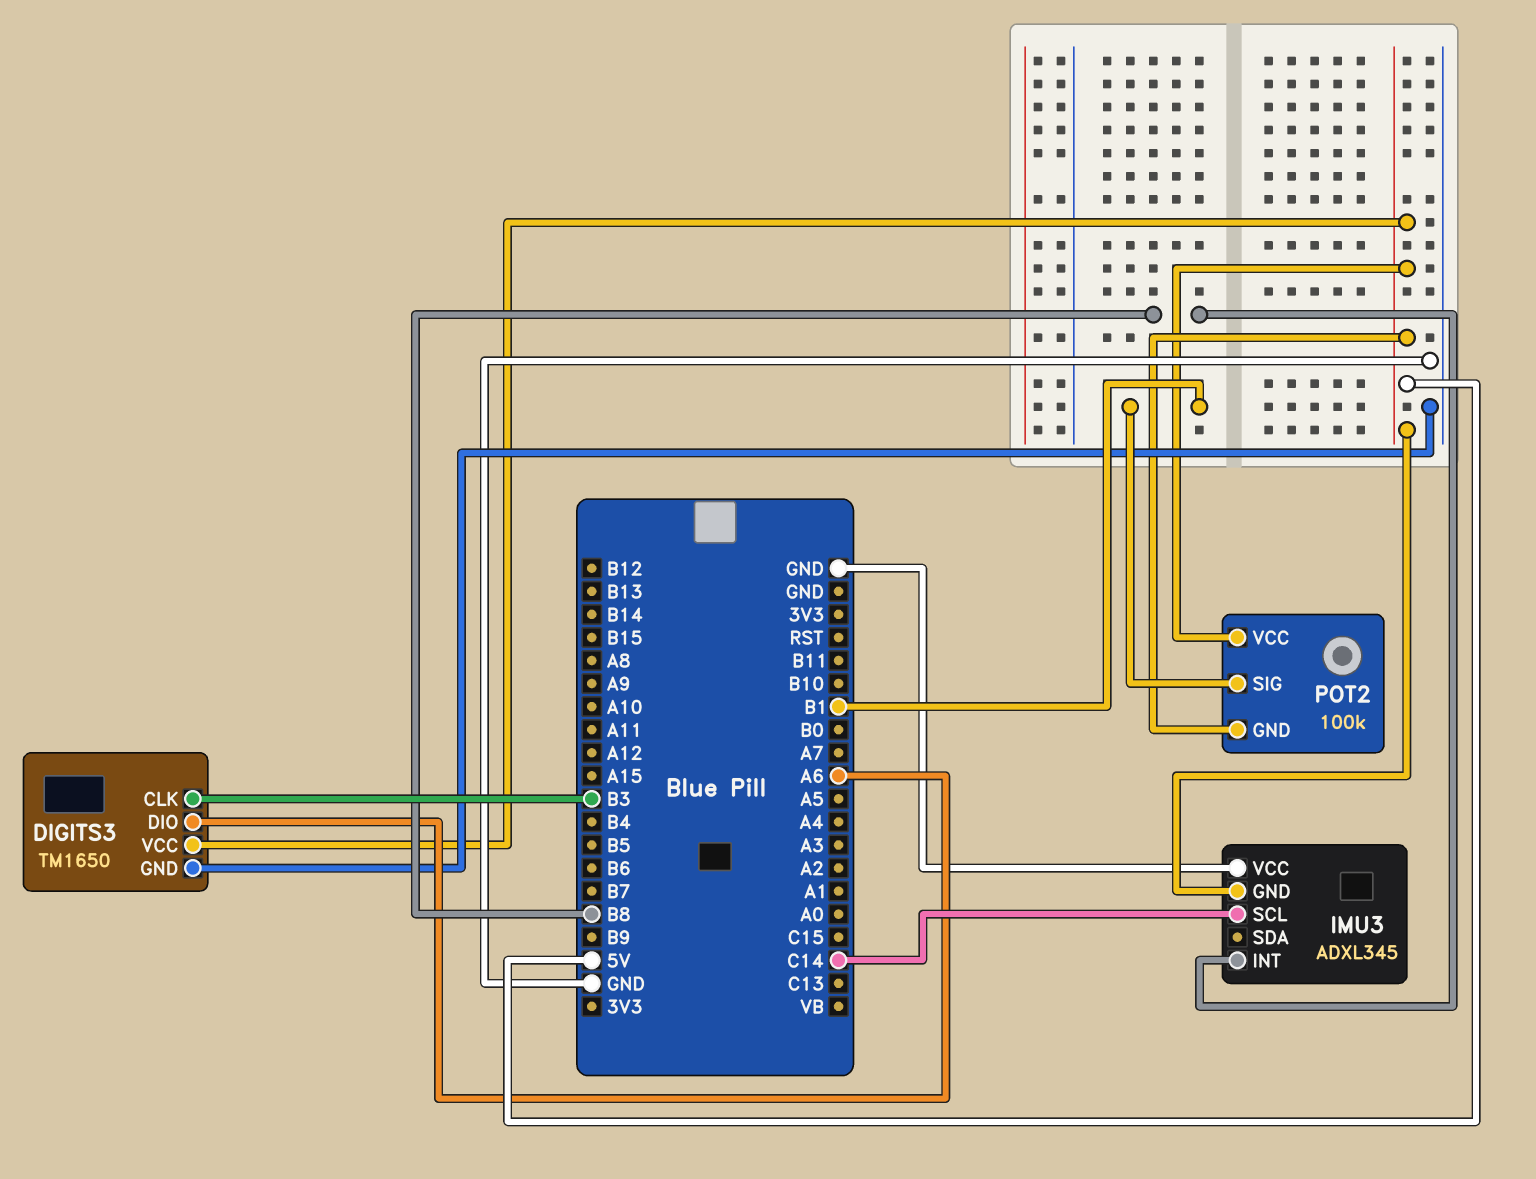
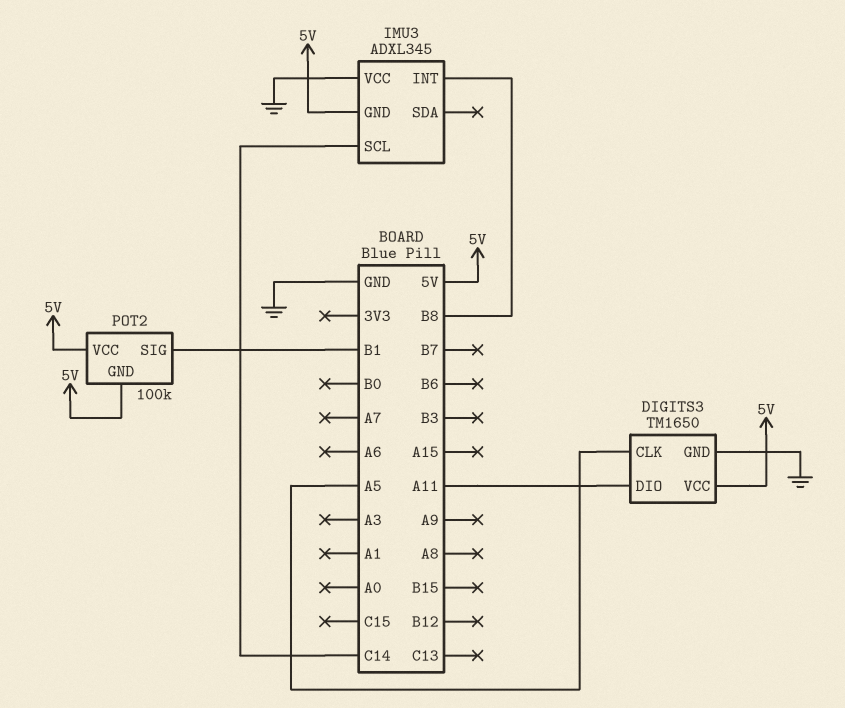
DIGITS3 pin CLK: B3 -> A5
DIGITS3 pin DIO: A6 -> A11

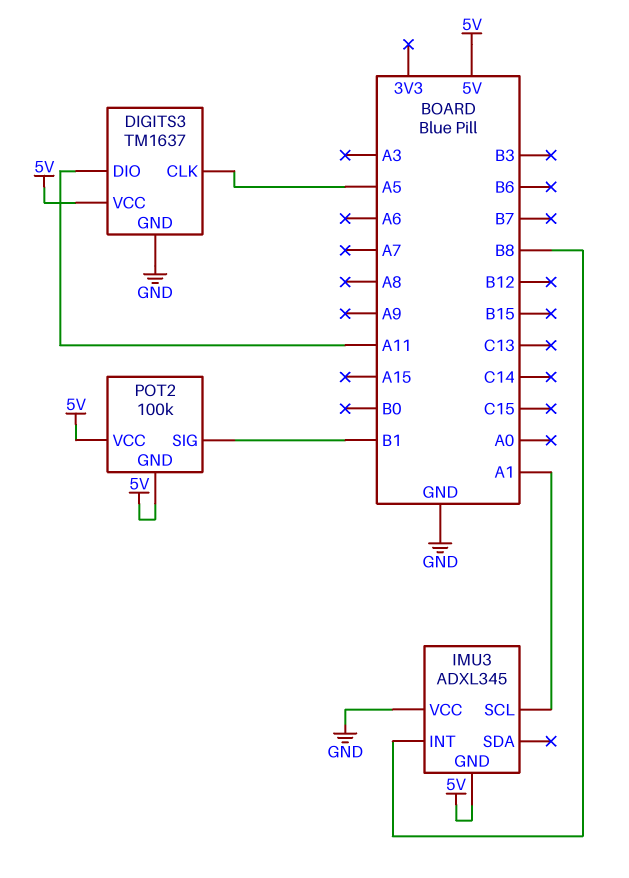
DIGITS3: TM1650 -> TM1637
IMU3 pin SCL: C14 -> A1

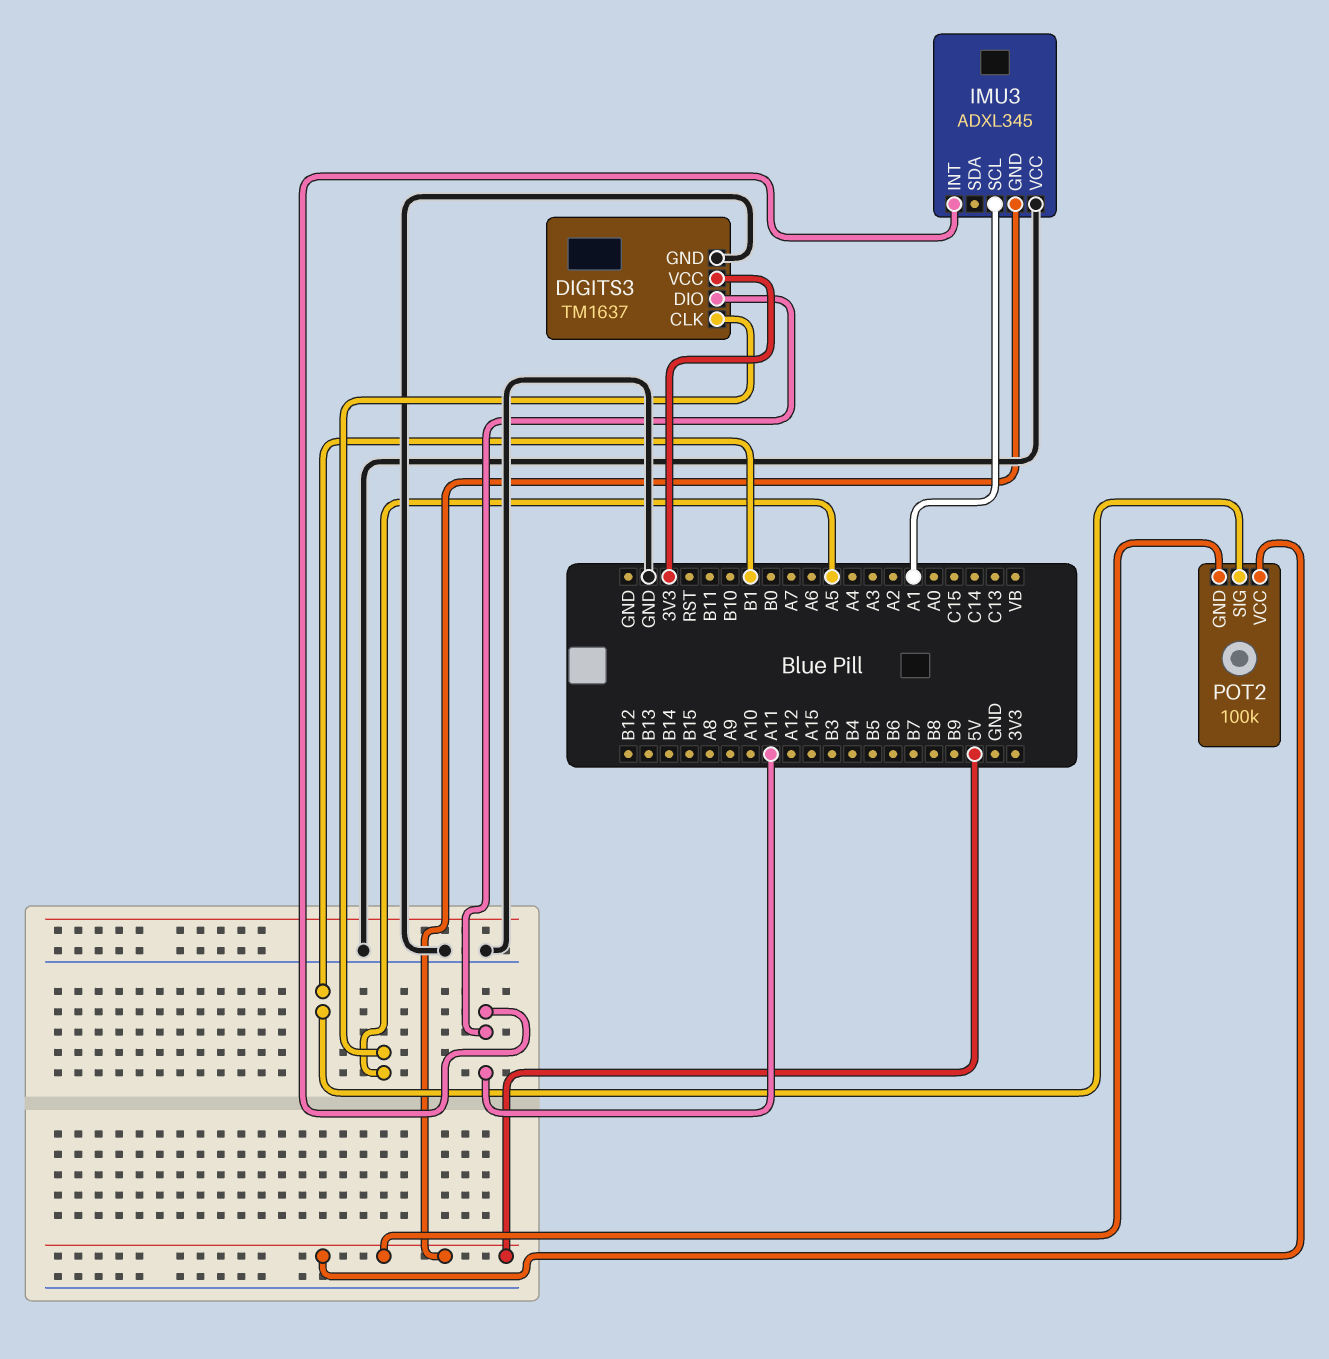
DIGITS3 pin VCC: 5V -> 3V3
IMU3 pin INT: B8 -> A11

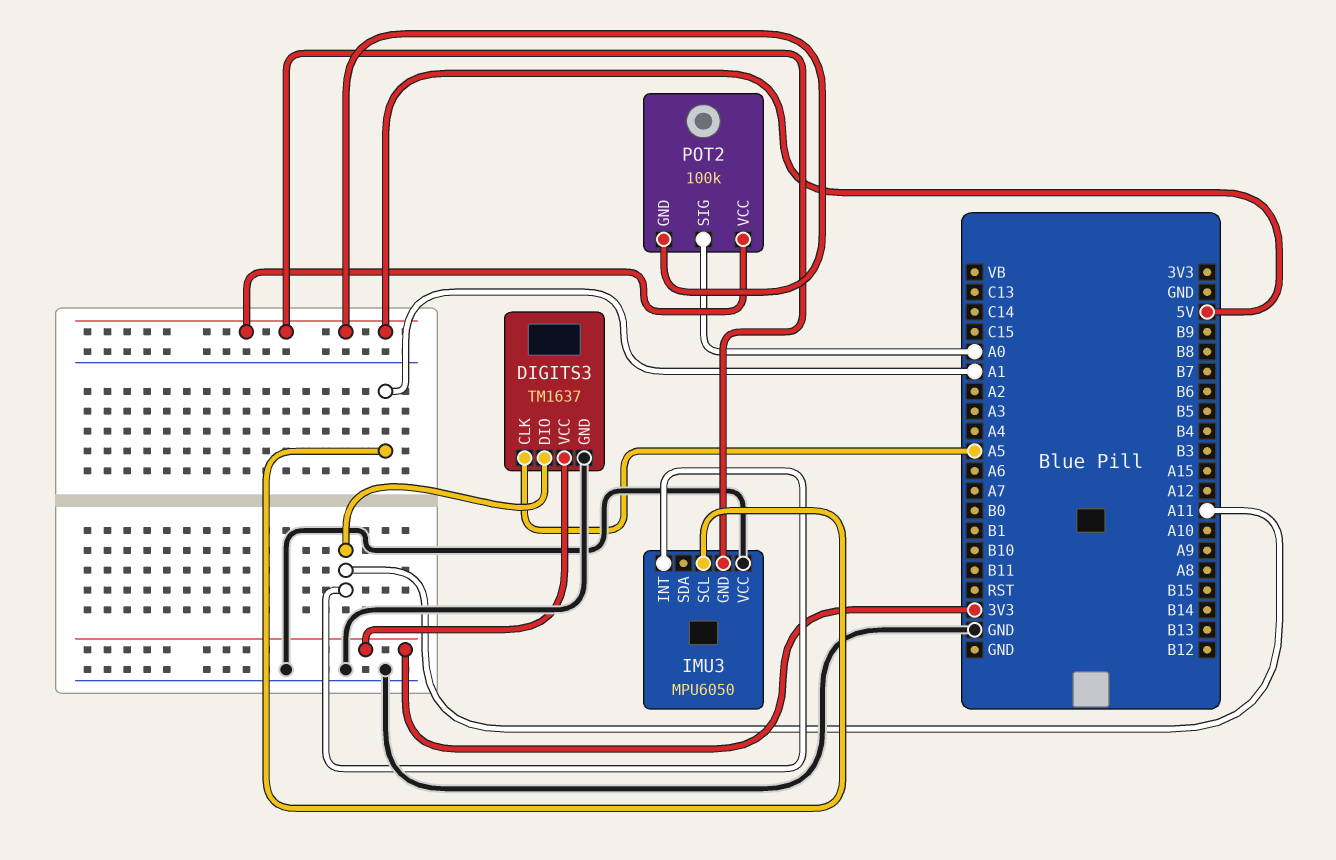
IMU3: ADXL345 -> MPU6050
POT2 pin SIG: B1 -> A0

